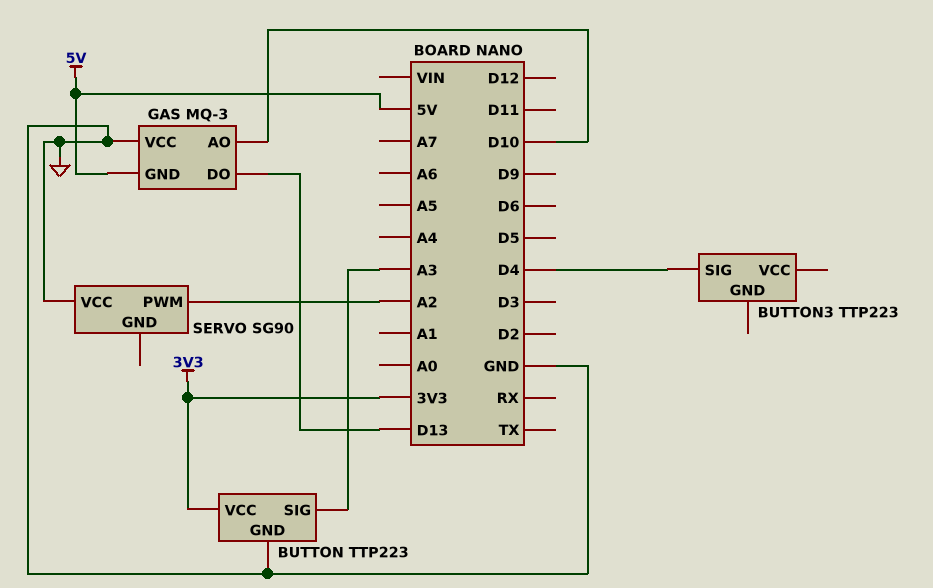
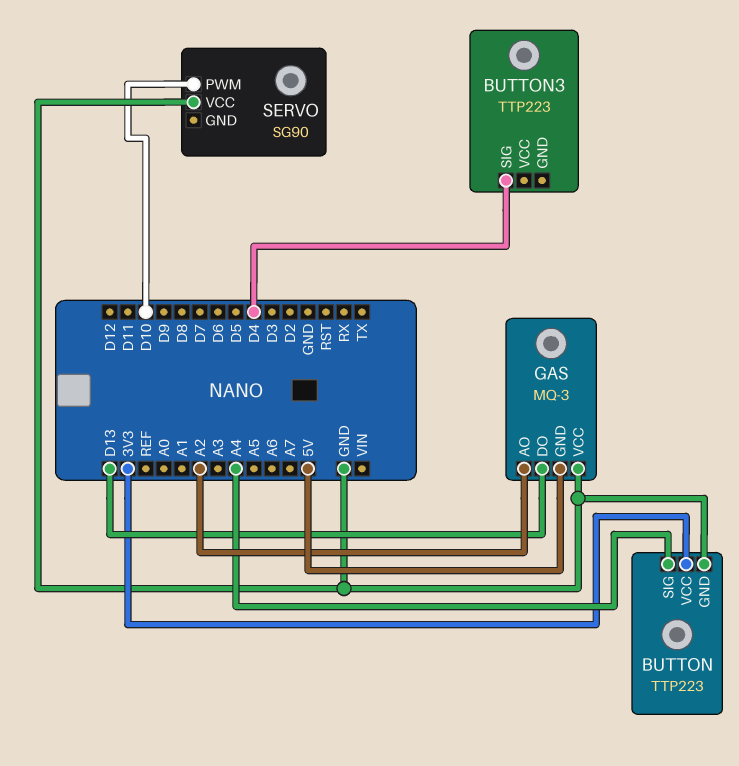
BUTTON pin SIG: A3 -> A4
GAS pin AO: D10 -> A2
SERVO pin PWM: A2 -> D10

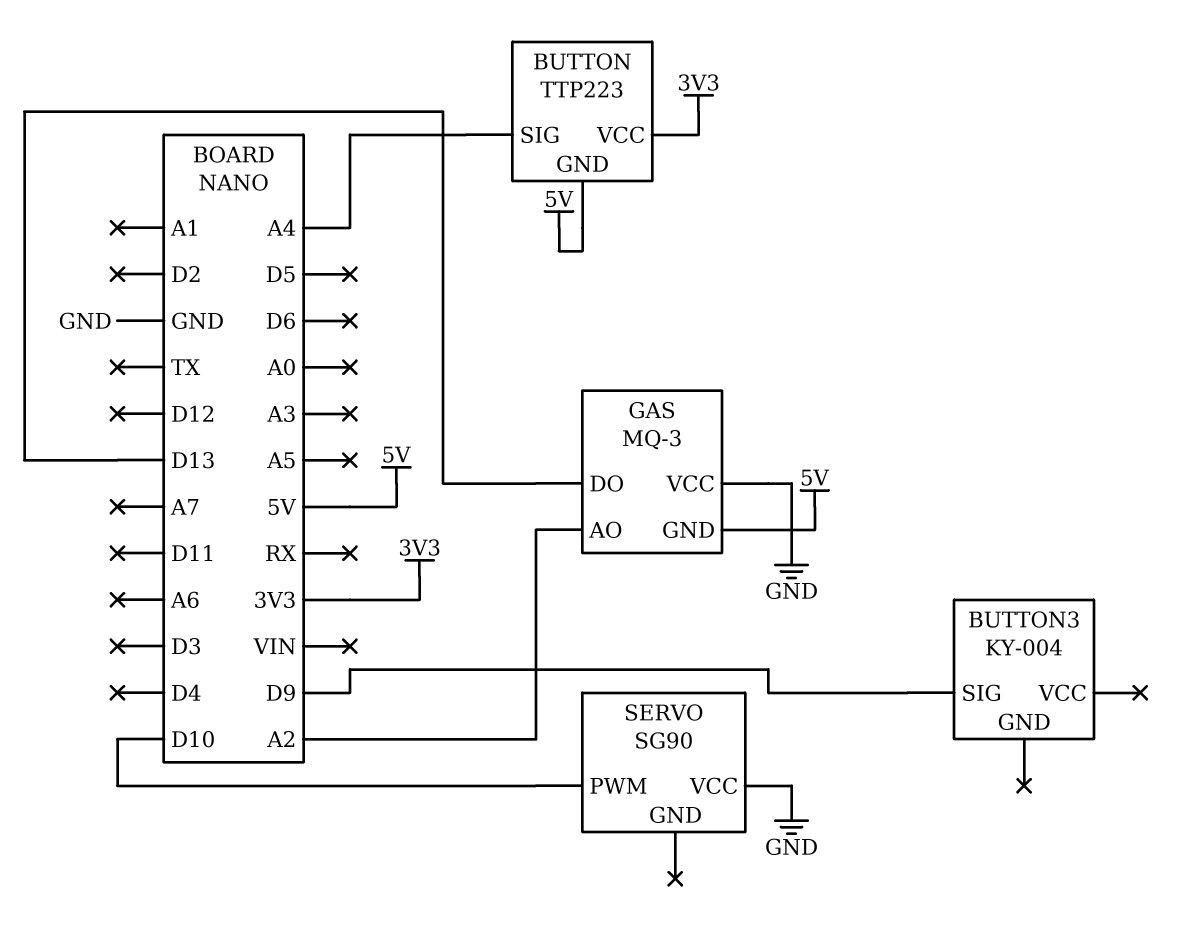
BUTTON pin GND: GND -> 5V
BUTTON3: TTP223 -> KY-004
BUTTON3 pin SIG: D4 -> D9

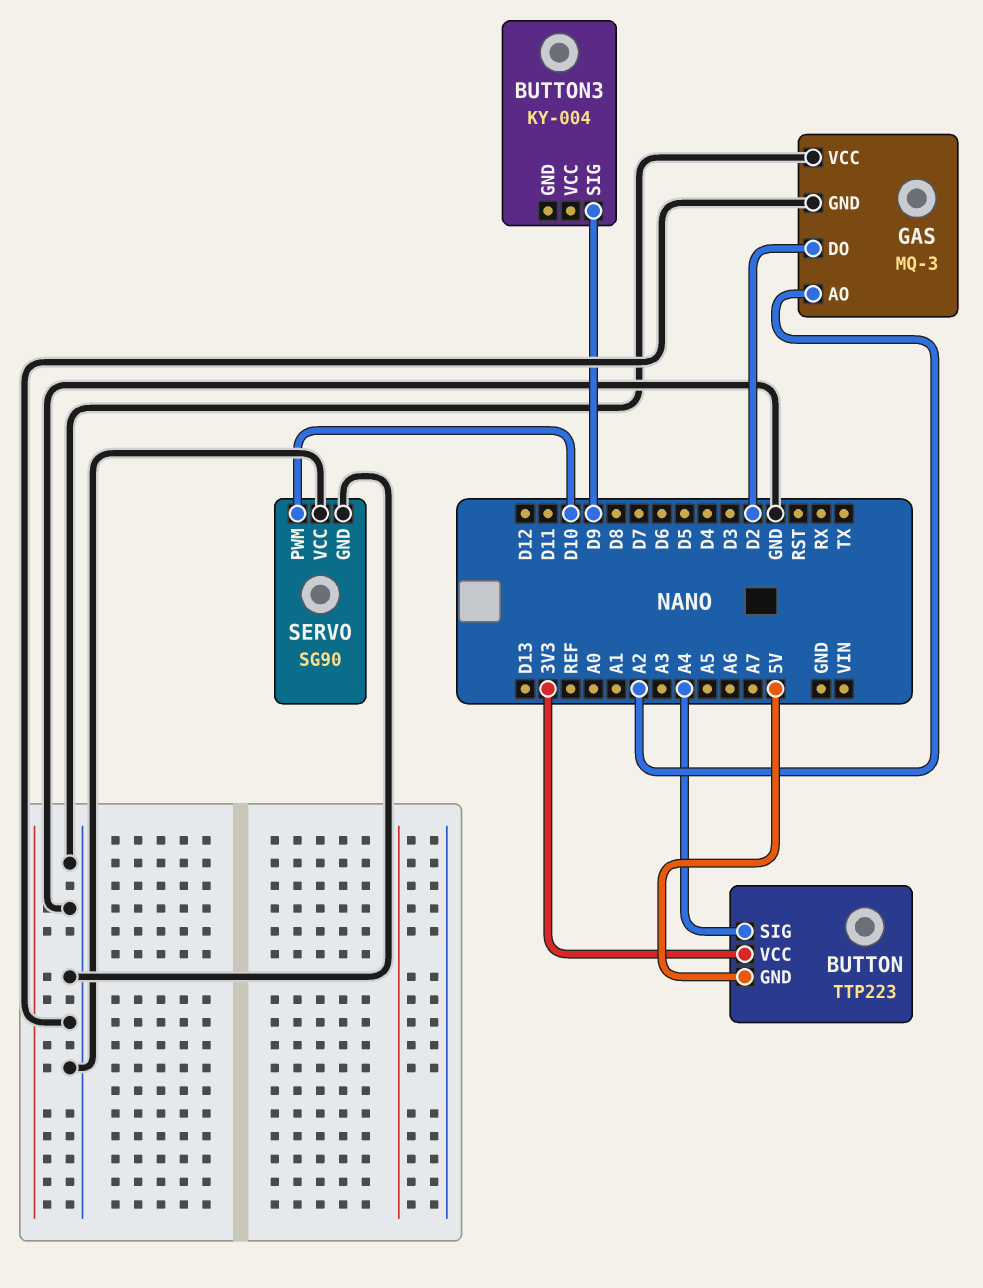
GAS pin DO: D13 -> D2
GAS pin GND: 5V -> GND
SERVO pin GND: none -> GND

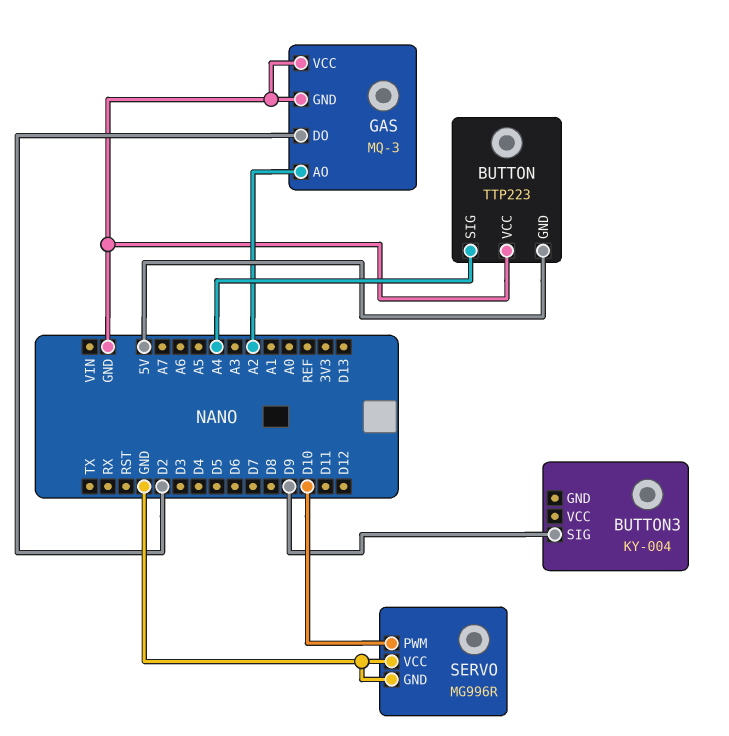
BUTTON pin VCC: 3V3 -> GND
SERVO: SG90 -> MG996R

